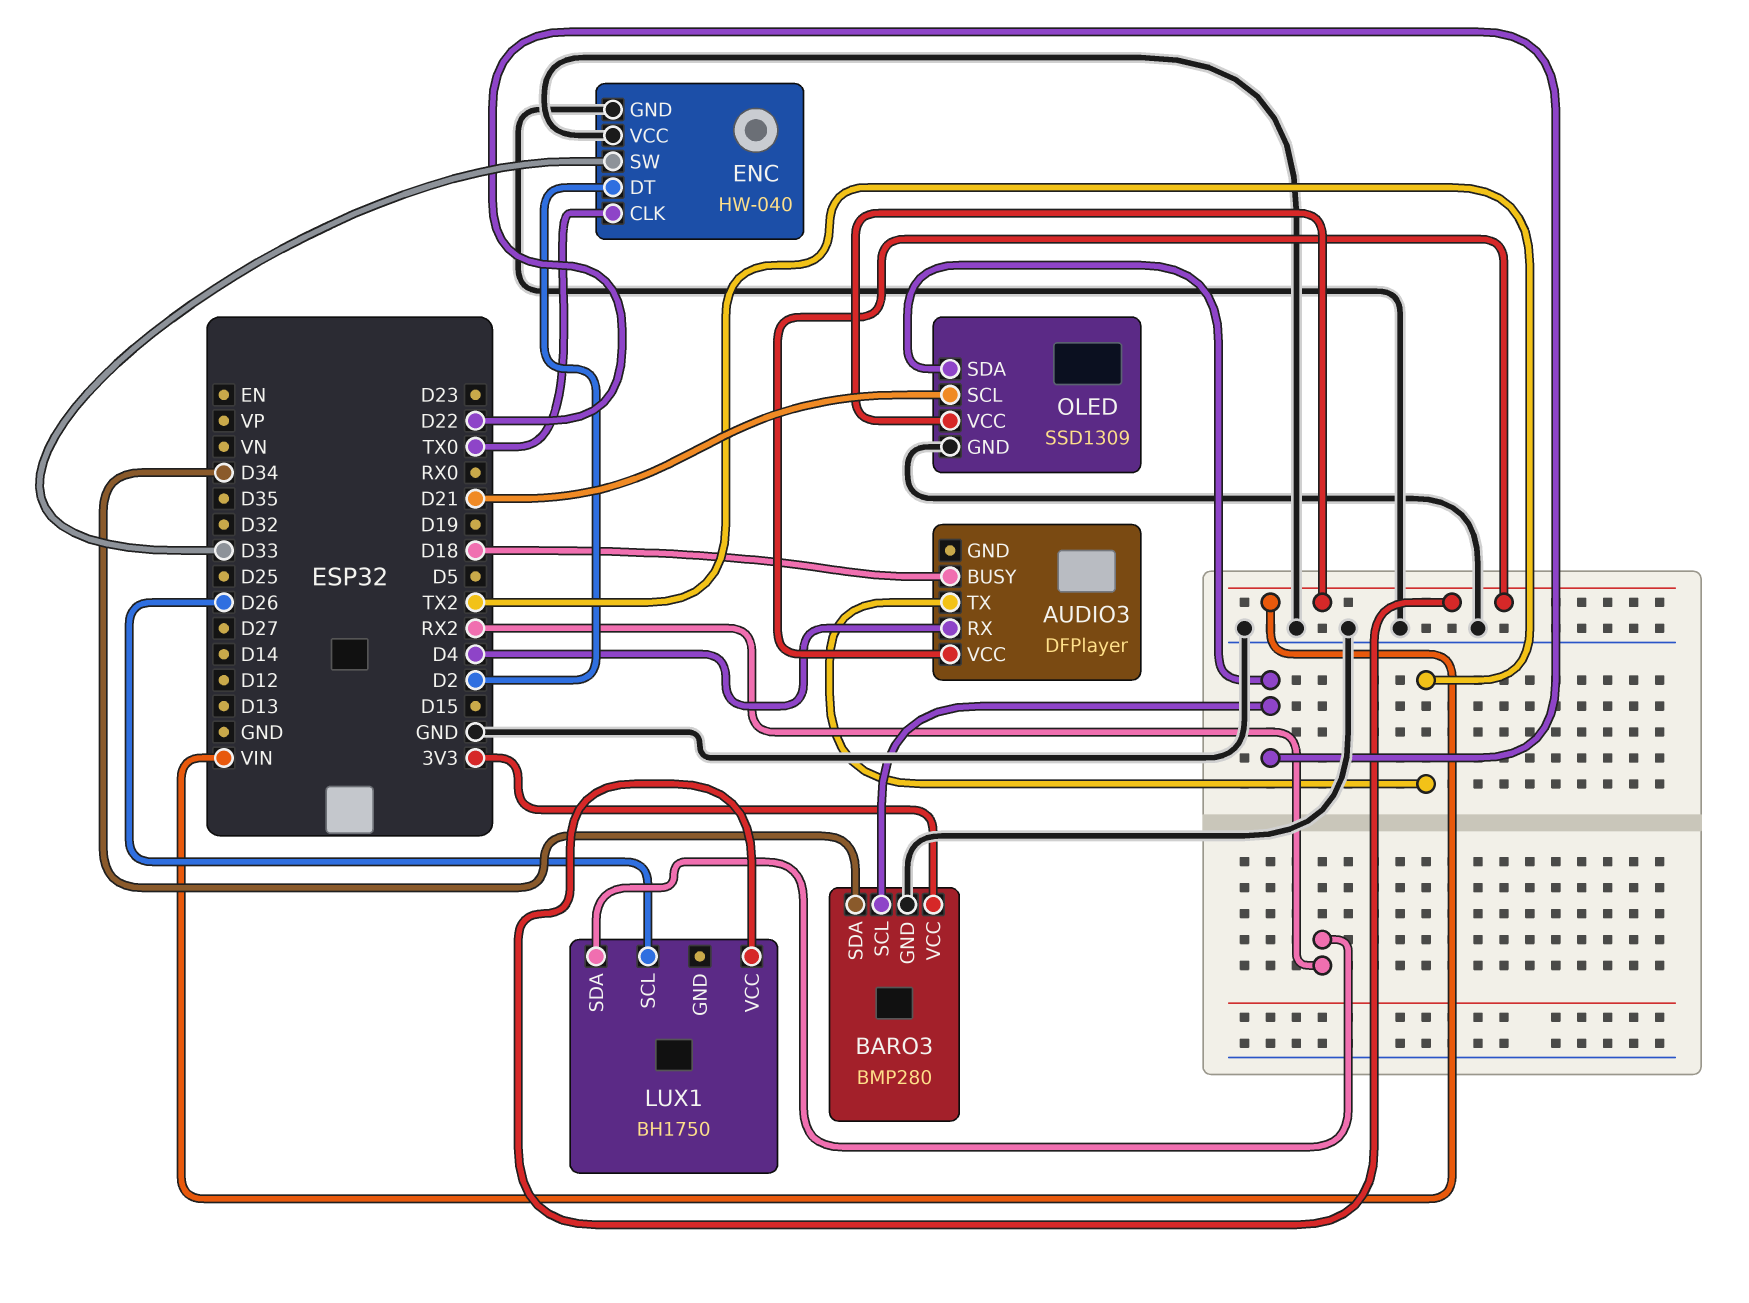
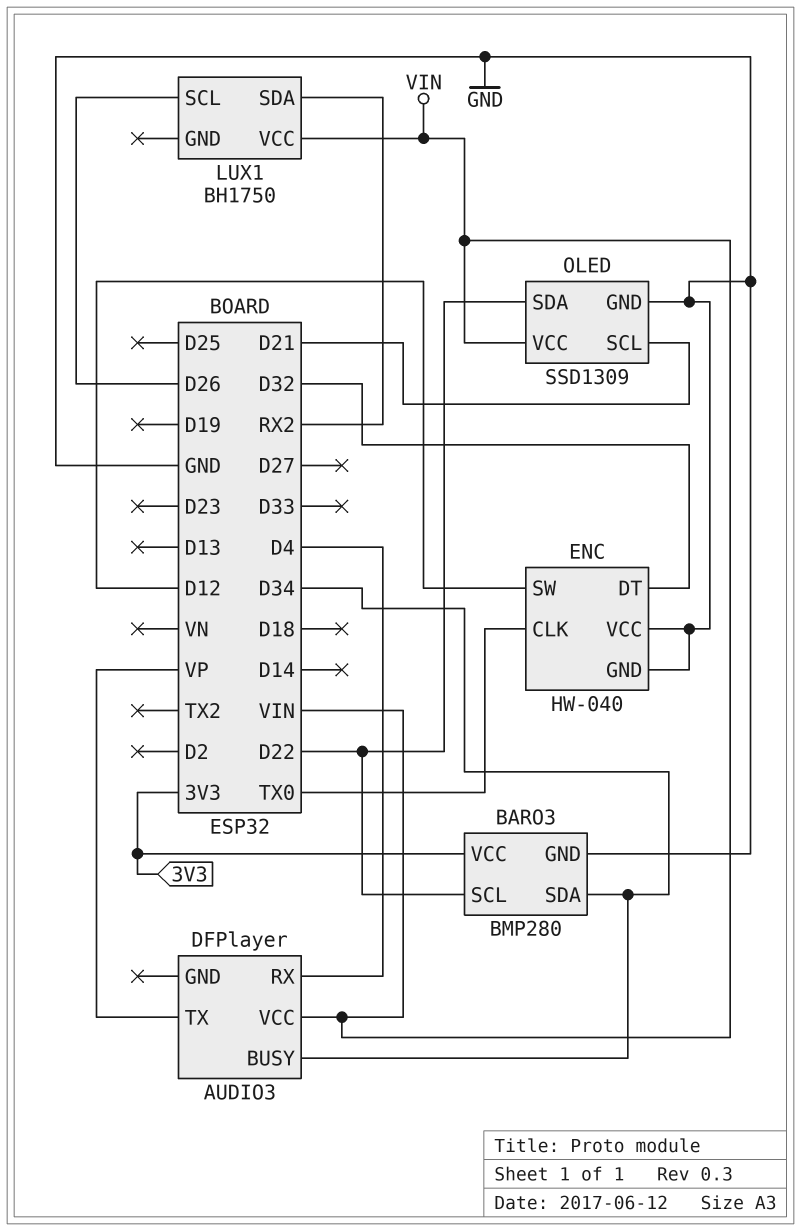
AUDIO3 pin BUSY: D18 -> D34
AUDIO3 pin TX: TX2 -> VP
ENC pin DT: D2 -> D32
ENC pin SW: D33 -> D12

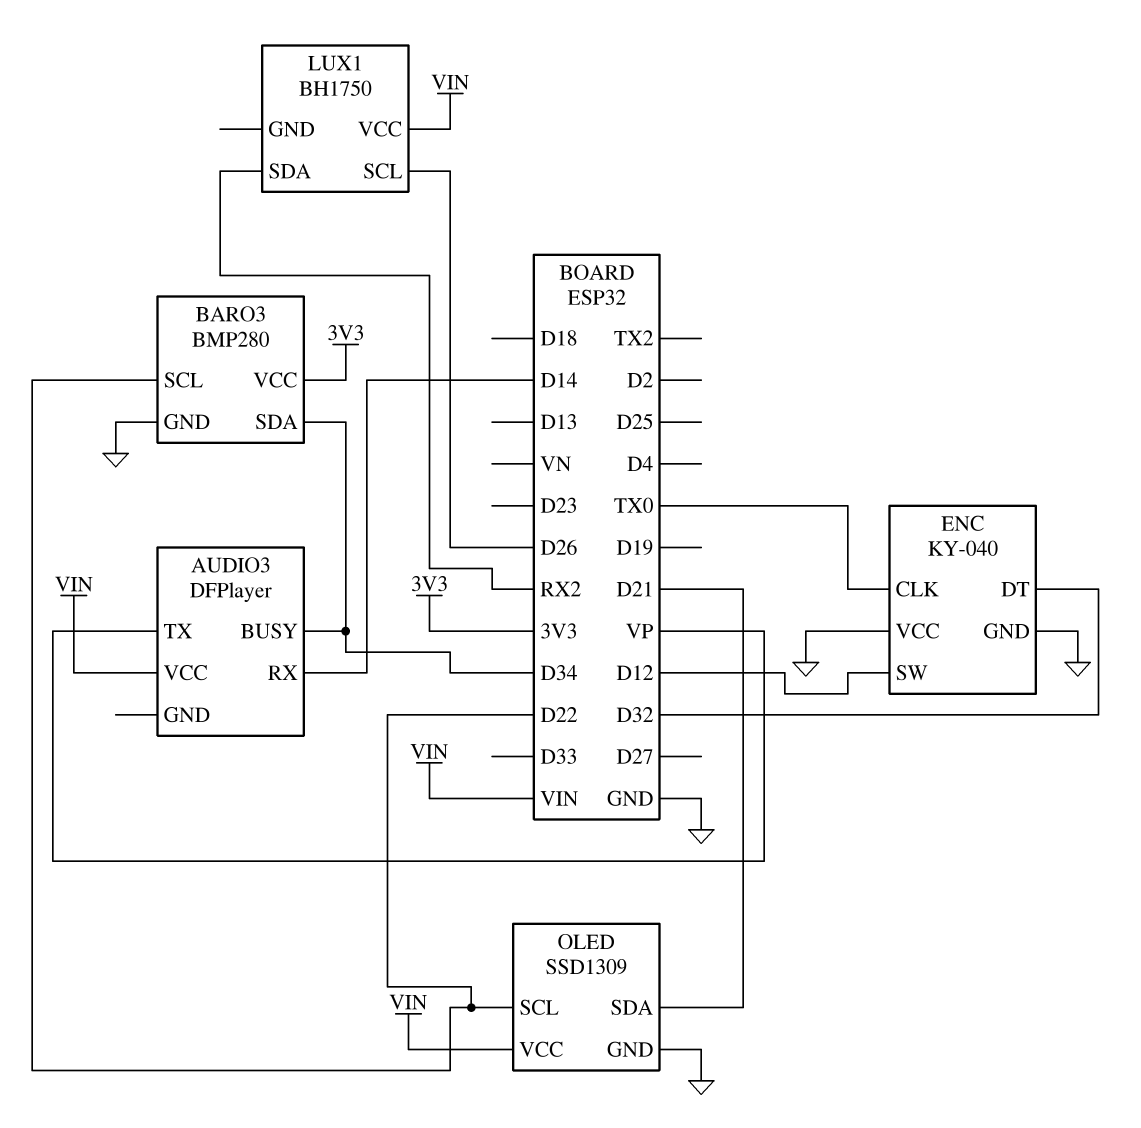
AUDIO3 pin RX: D4 -> D14
ENC: HW-040 -> KY-040
OLED pin SCL: D21 -> D22
OLED pin SDA: D22 -> D21

